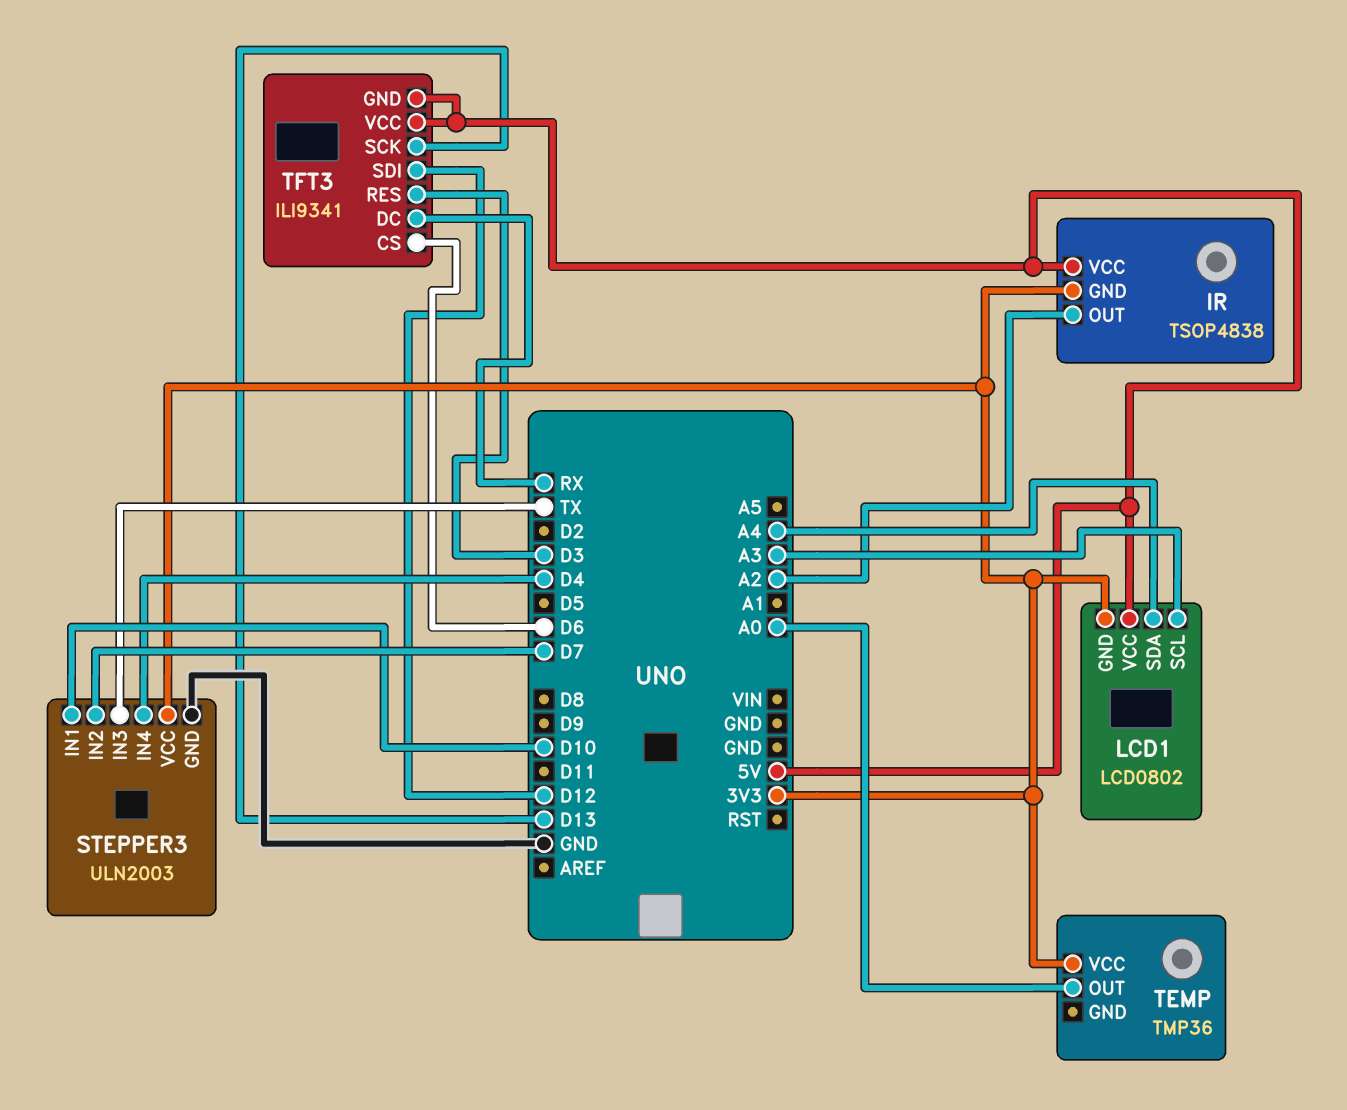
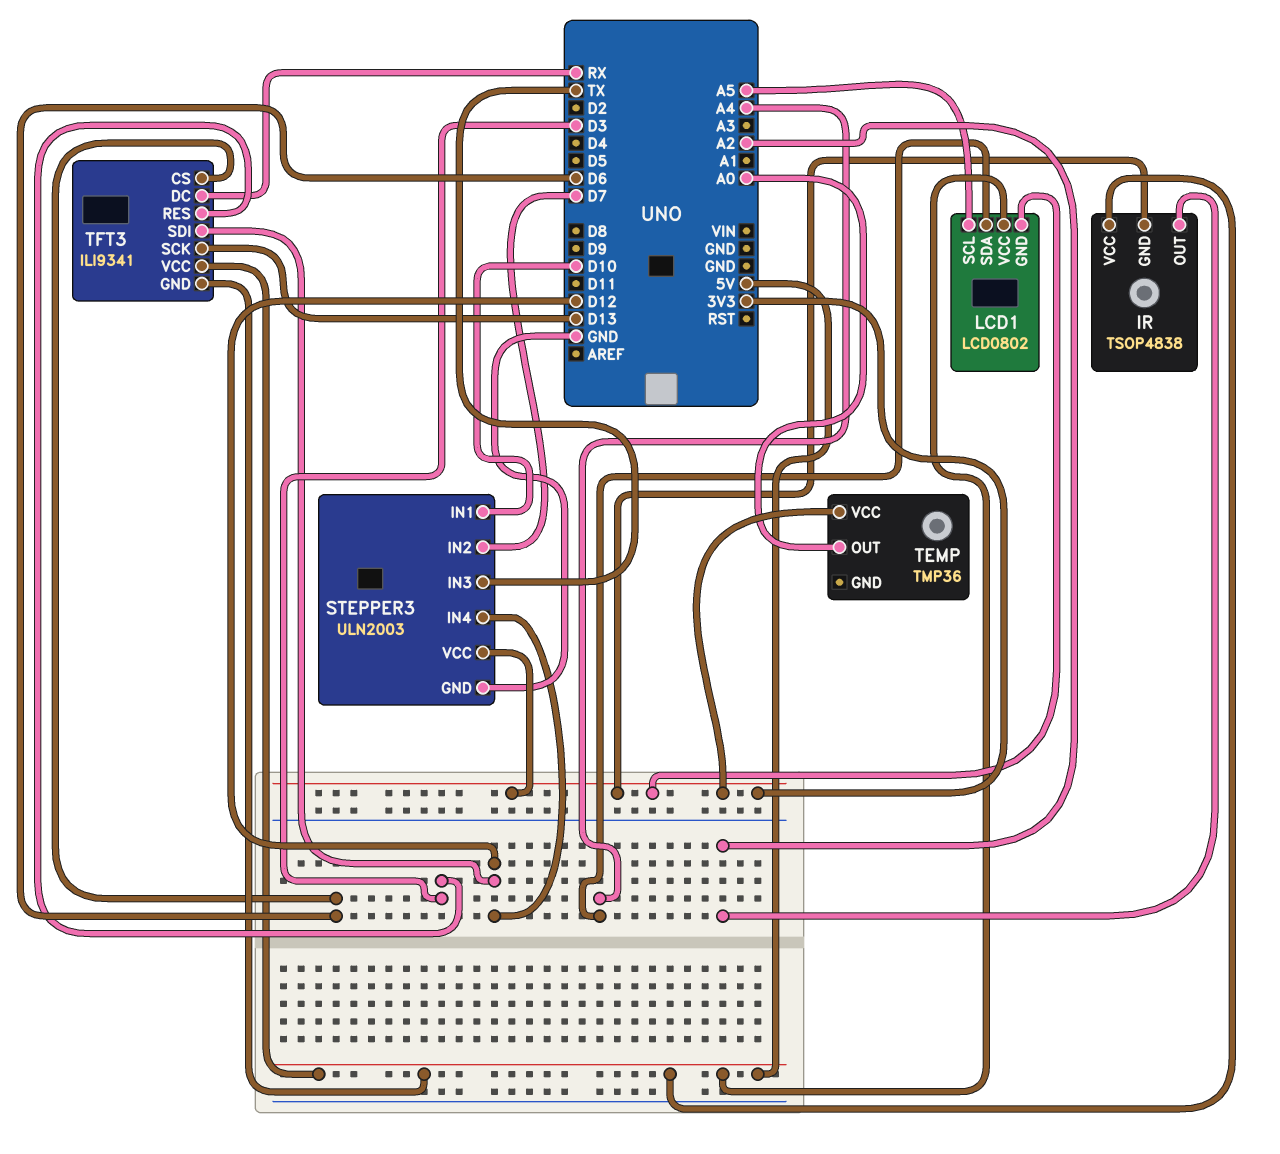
LCD1 pin SCL: A3 -> A5
STEPPER3 pin IN4: D4 -> D12

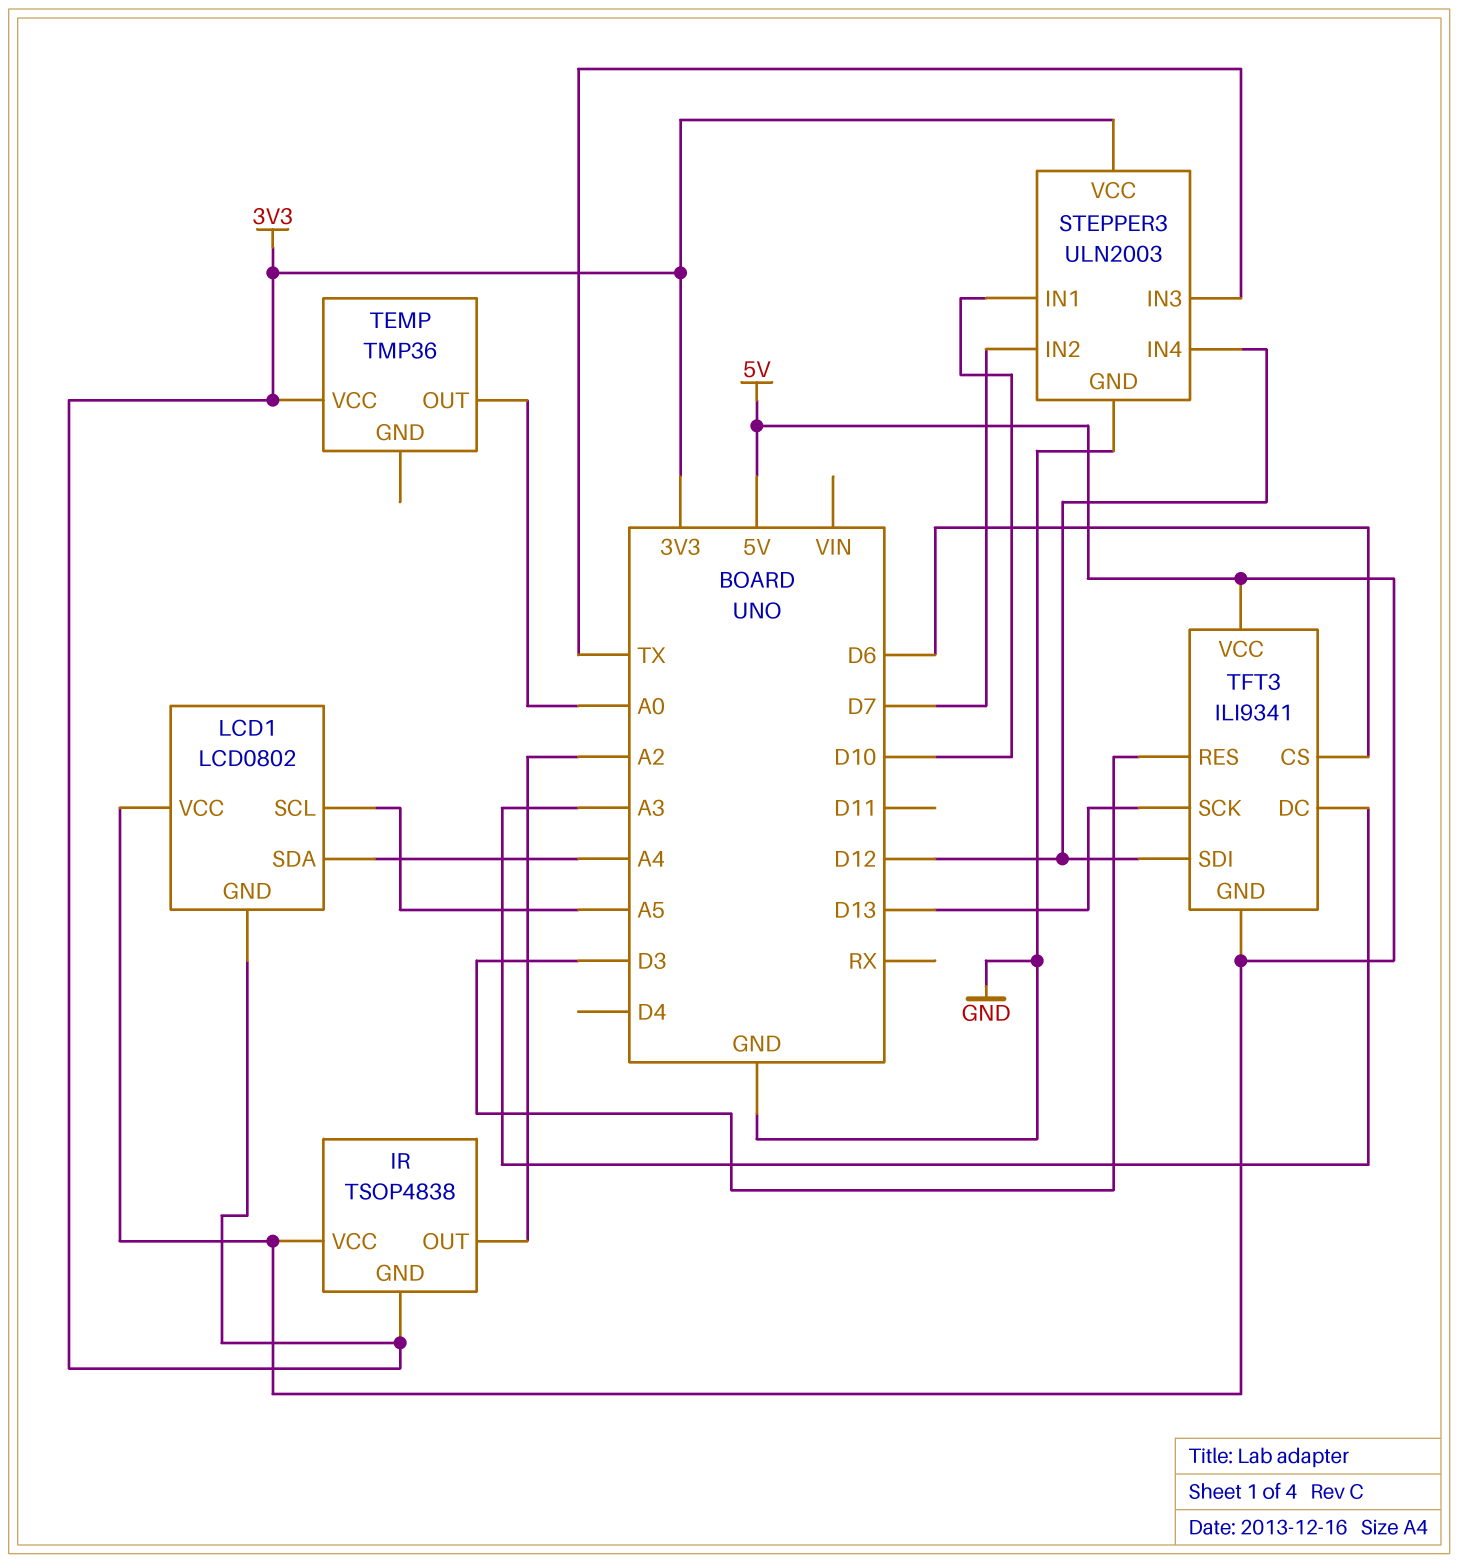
TFT3 pin DC: RX -> A3

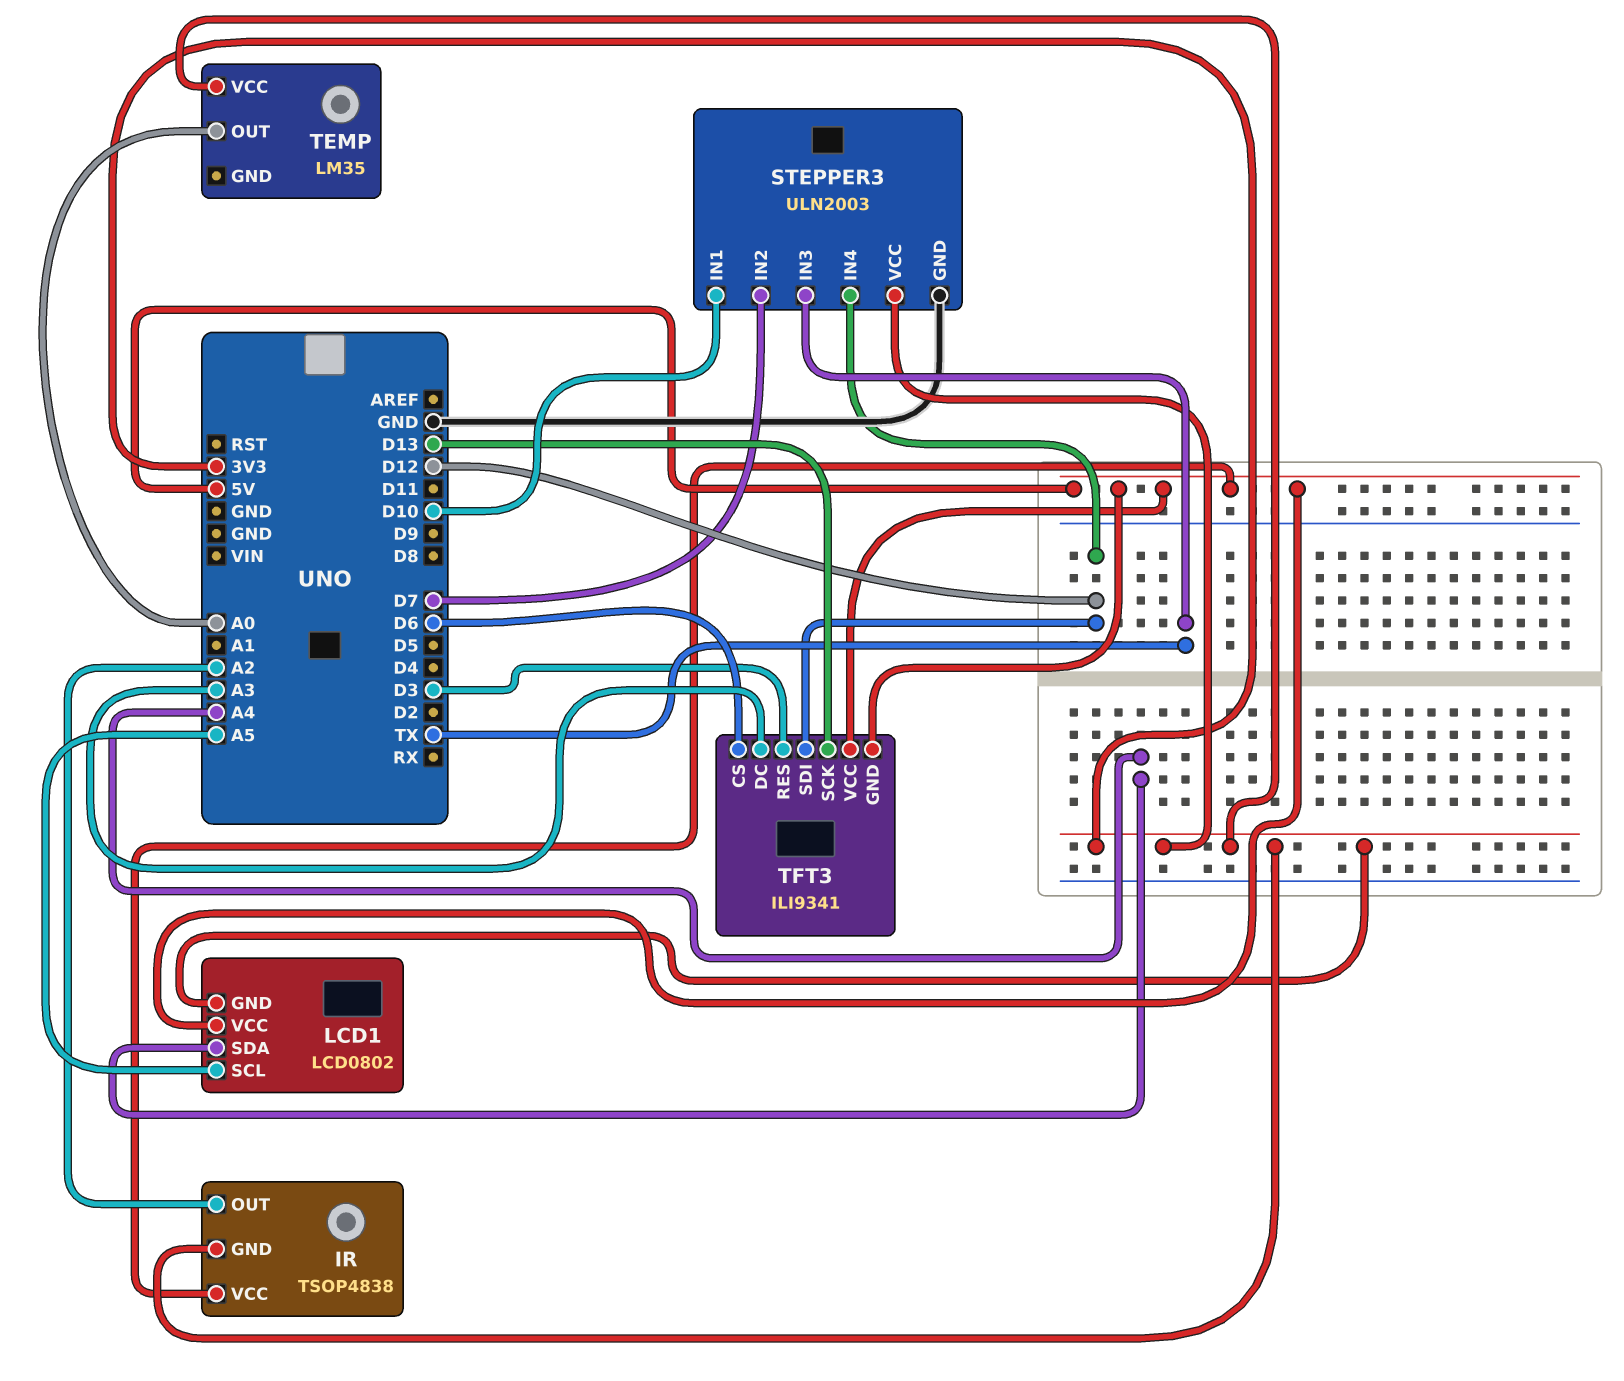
TEMP: TMP36 -> LM35

